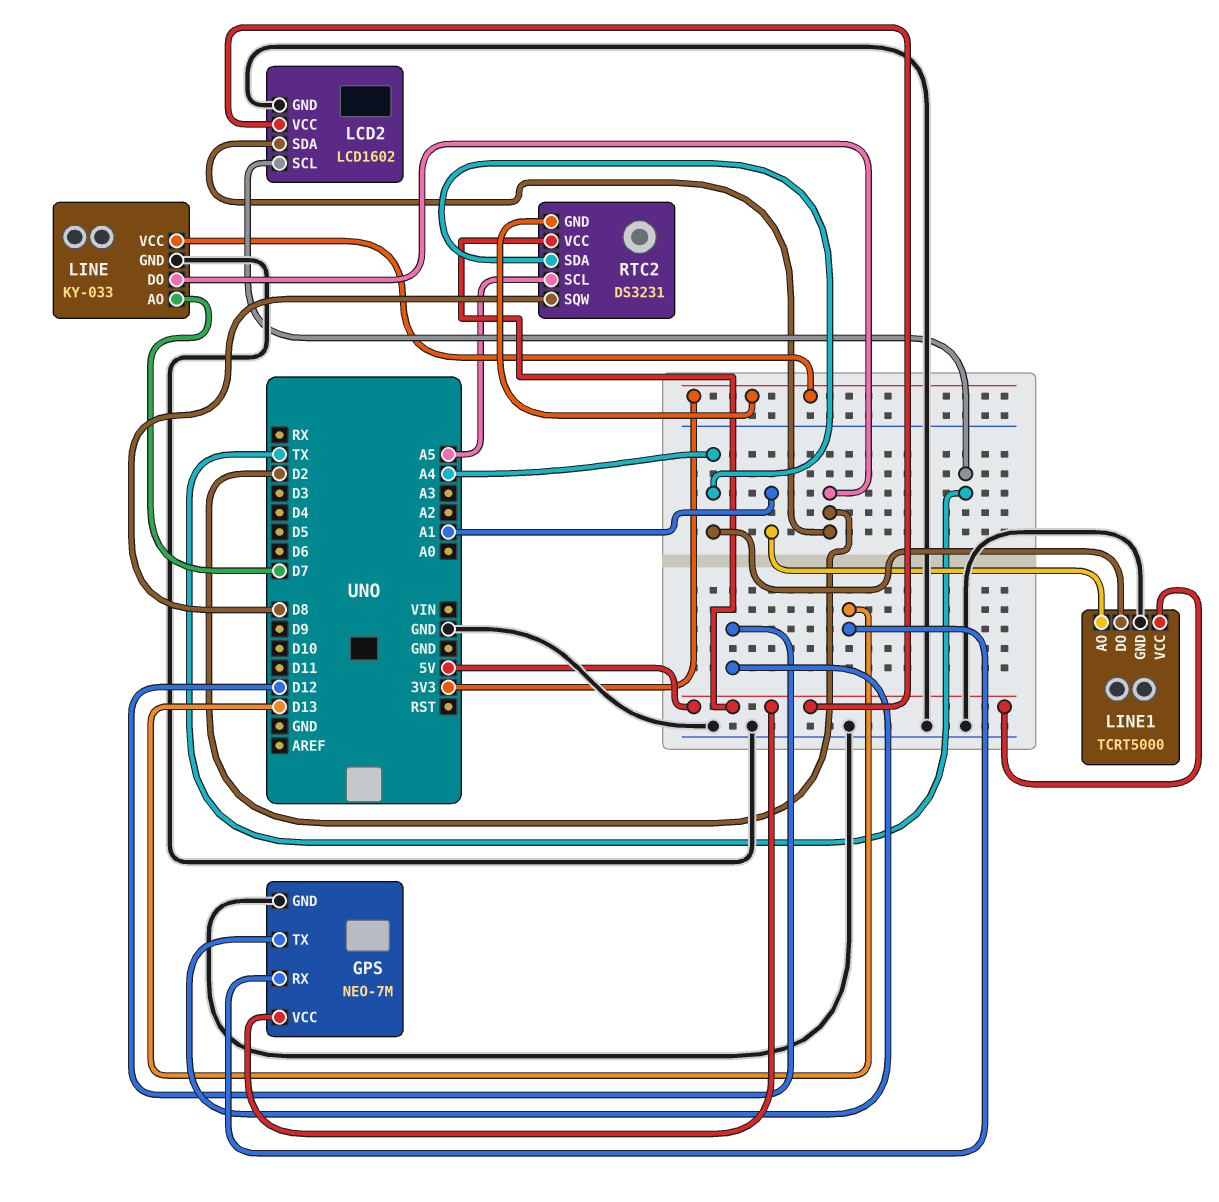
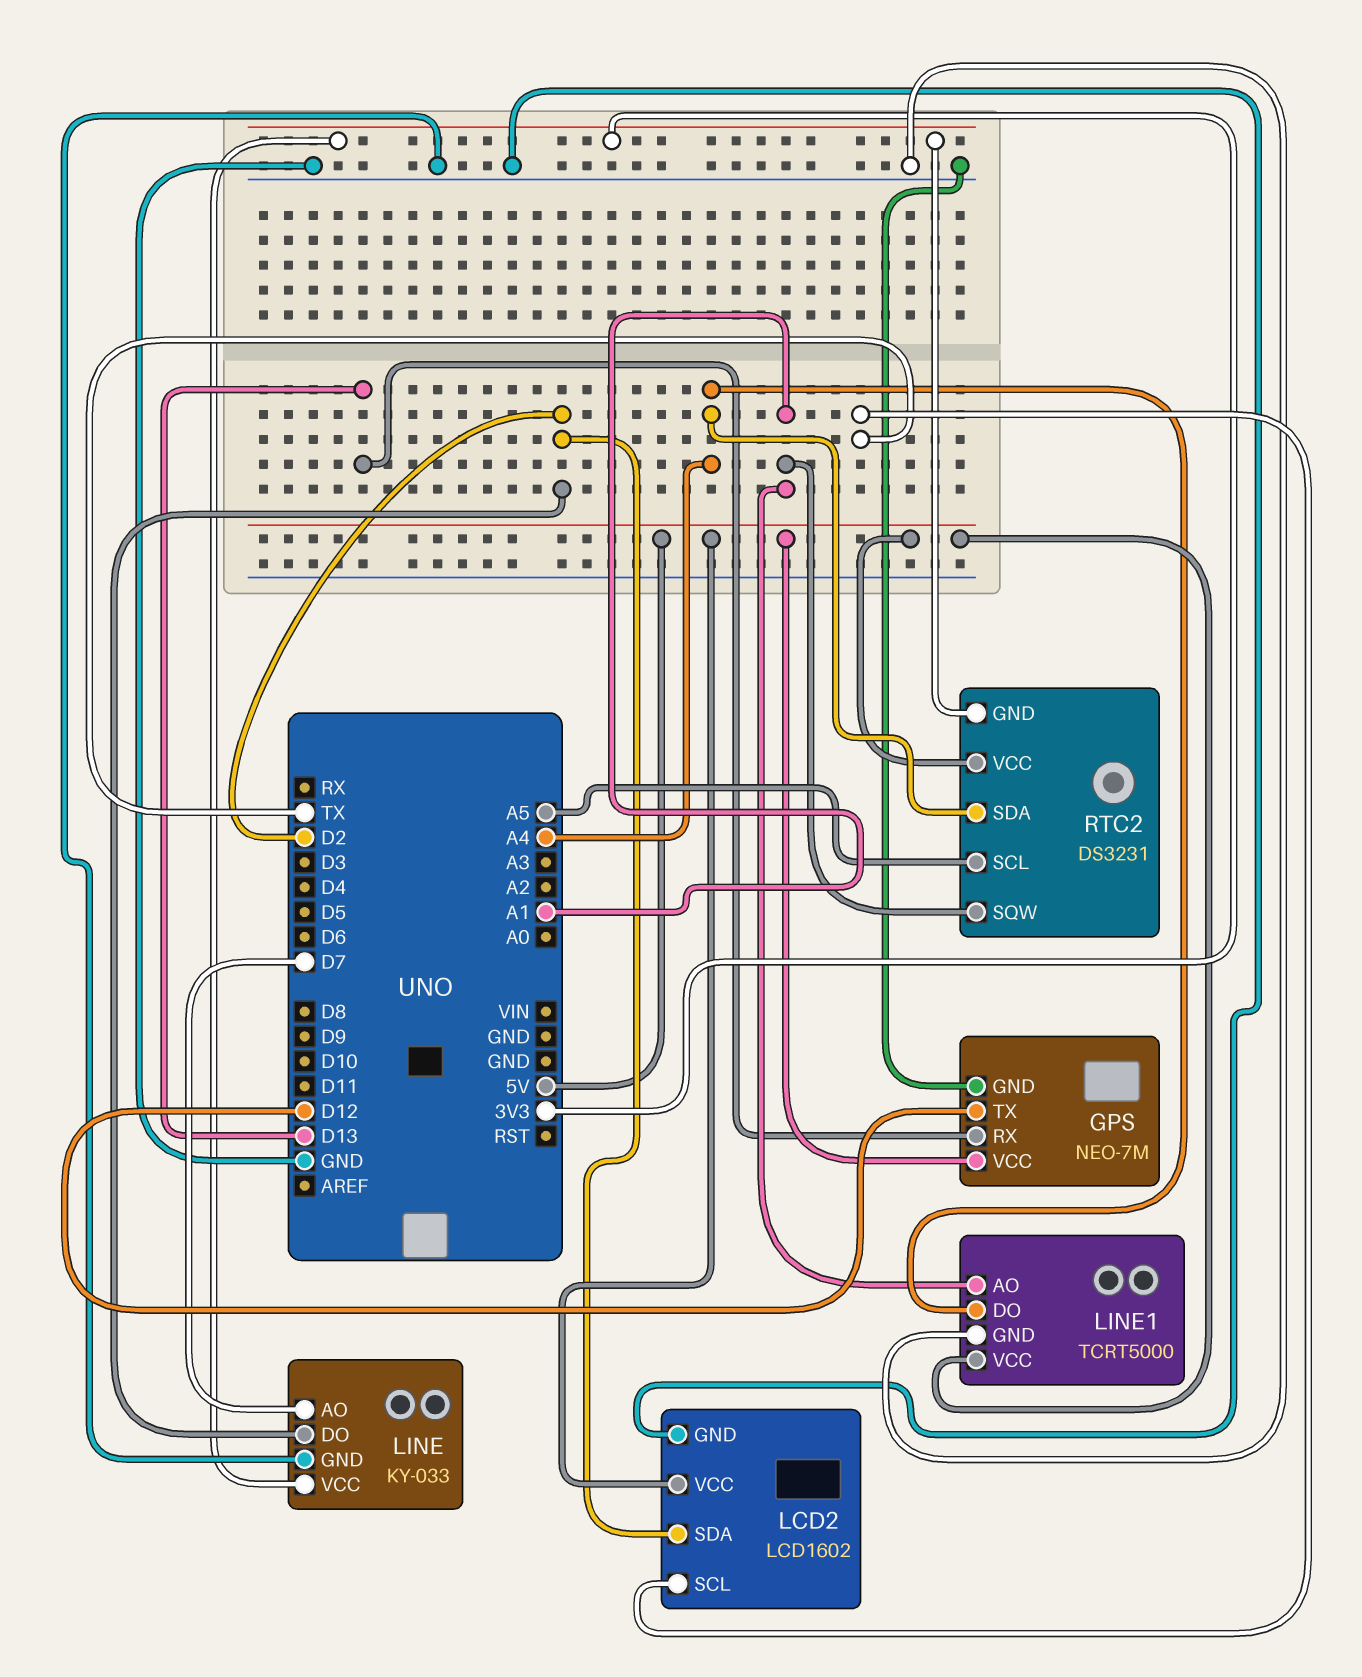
RTC2 pin SQW: D8 -> A1

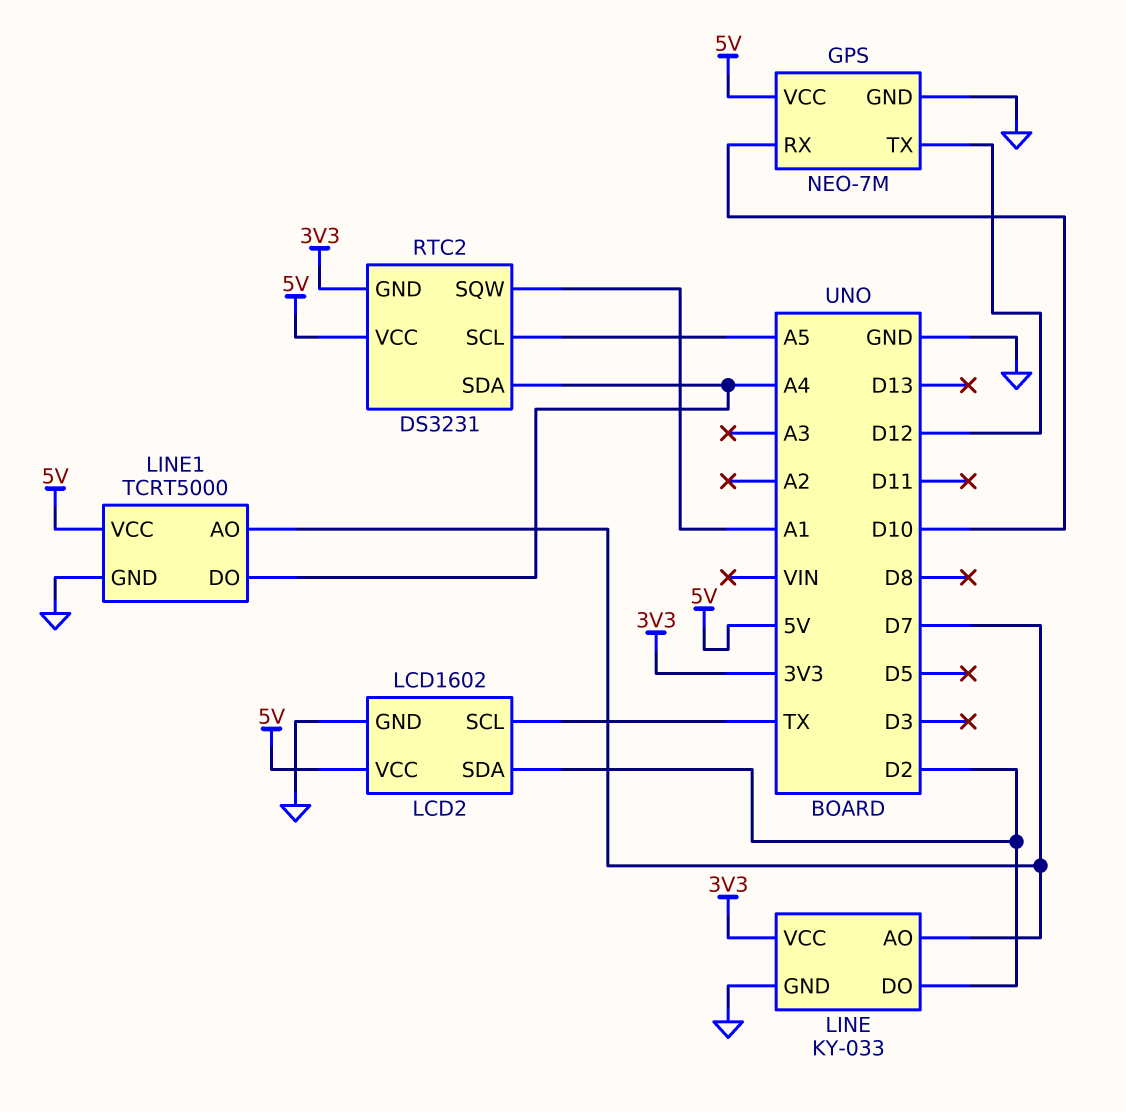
GPS pin RX: D13 -> D10
LINE1 pin AO: A1 -> D7

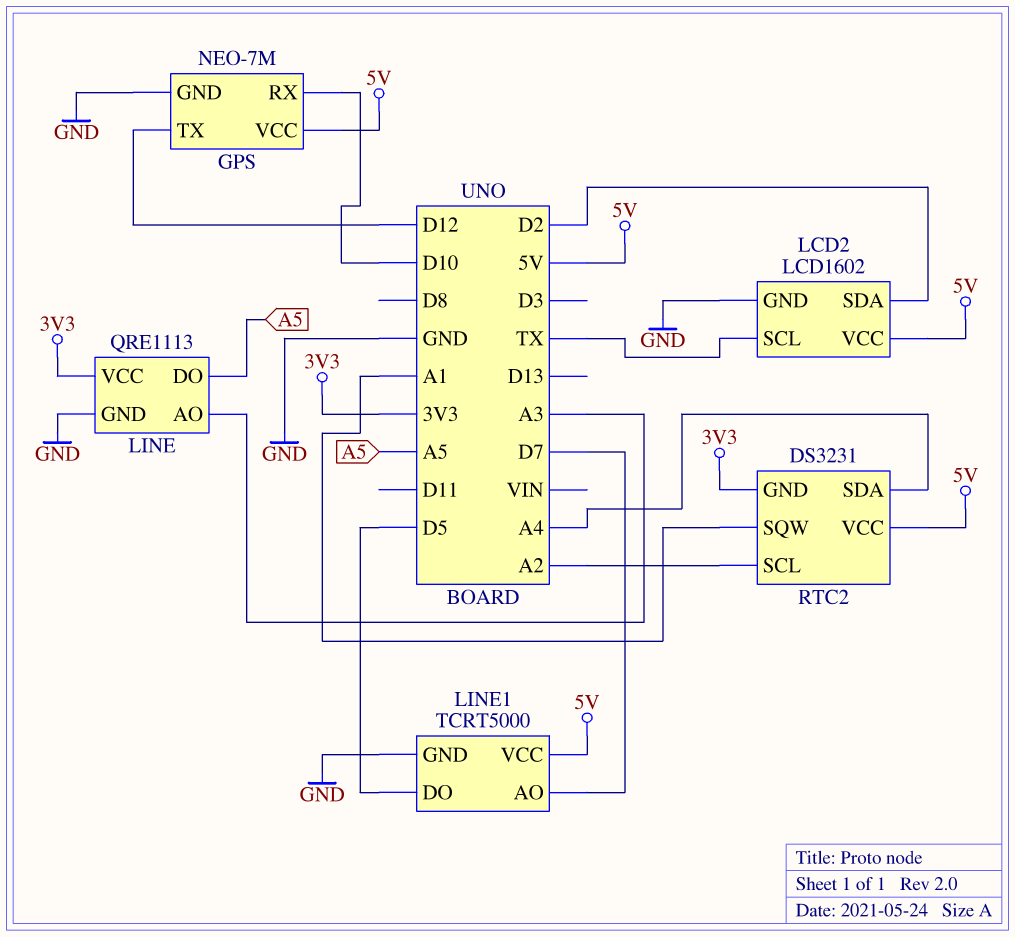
LINE: KY-033 -> QRE1113
LINE pin AO: D7 -> A3
LINE pin DO: D2 -> A5
LINE1 pin DO: A4 -> D5
RTC2 pin SCL: A5 -> A2

